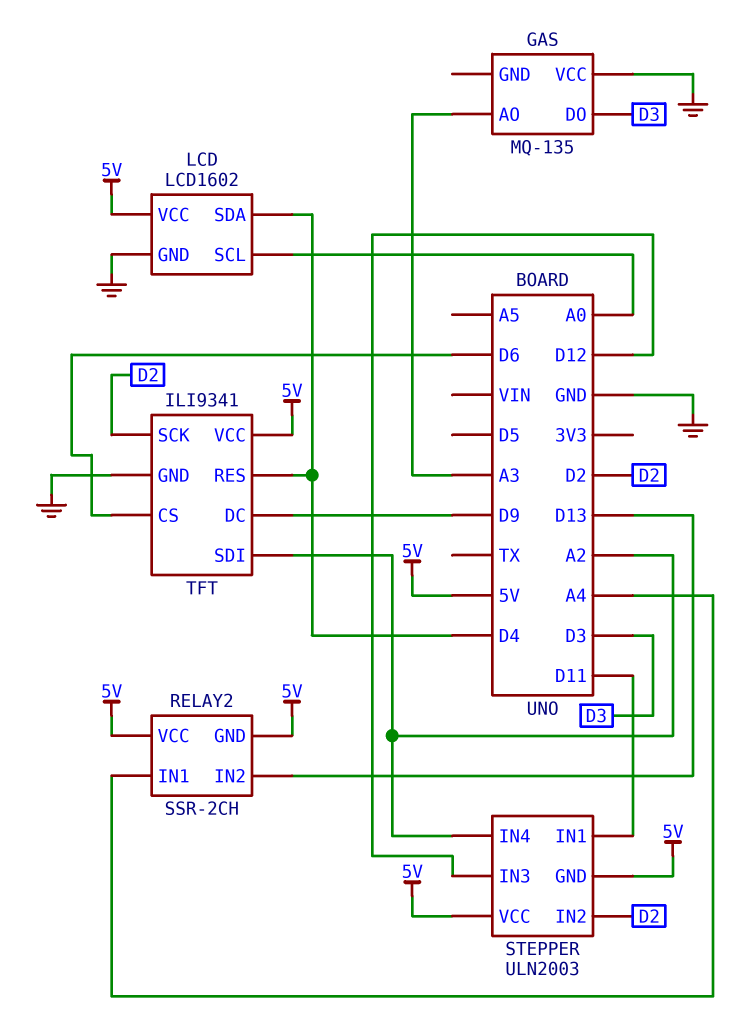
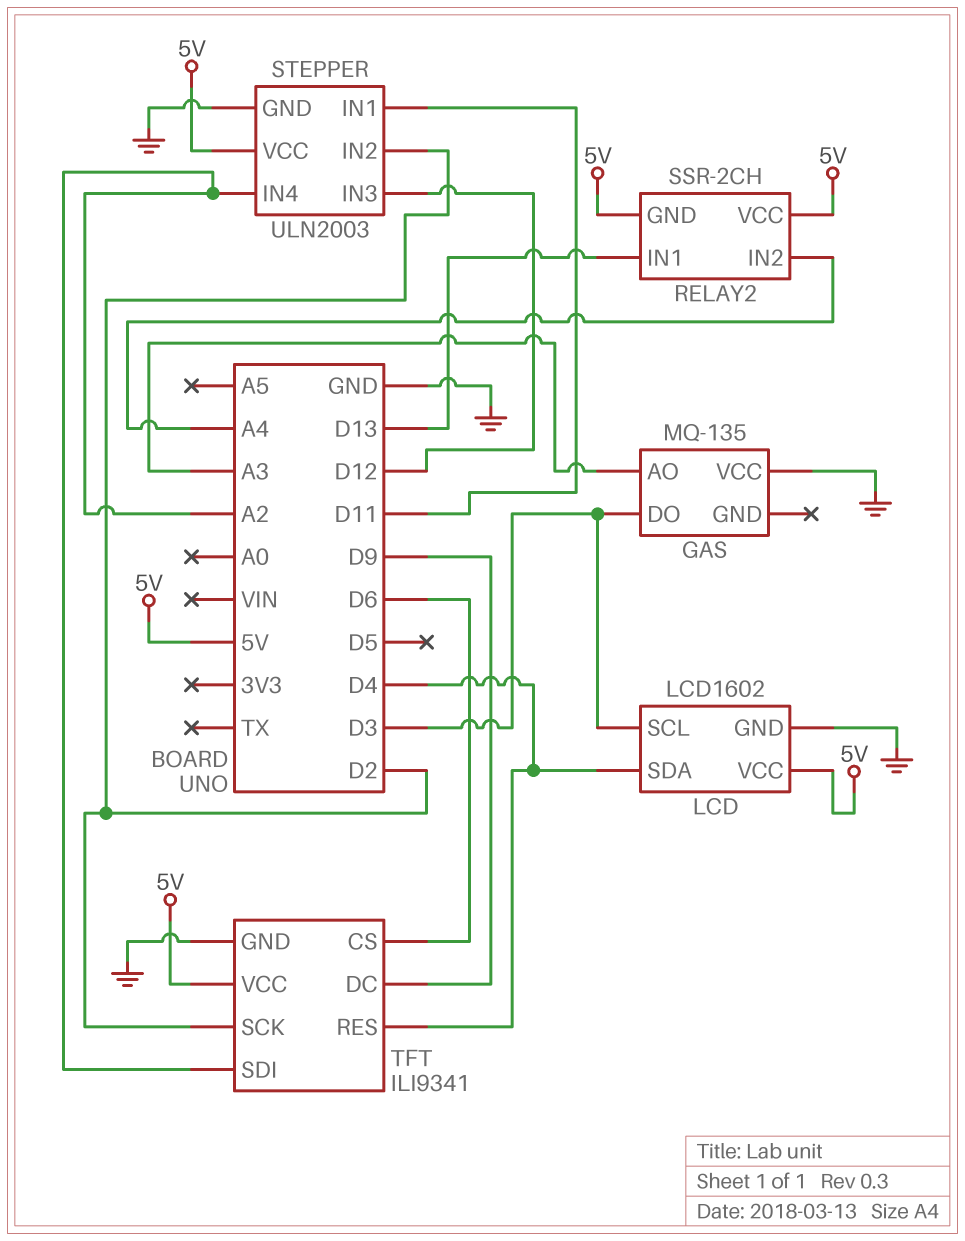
LCD pin SCL: A0 -> D3
RELAY2 pin IN1: A4 -> D13
RELAY2 pin IN2: D13 -> A4
STEPPER pin GND: 5V -> GND

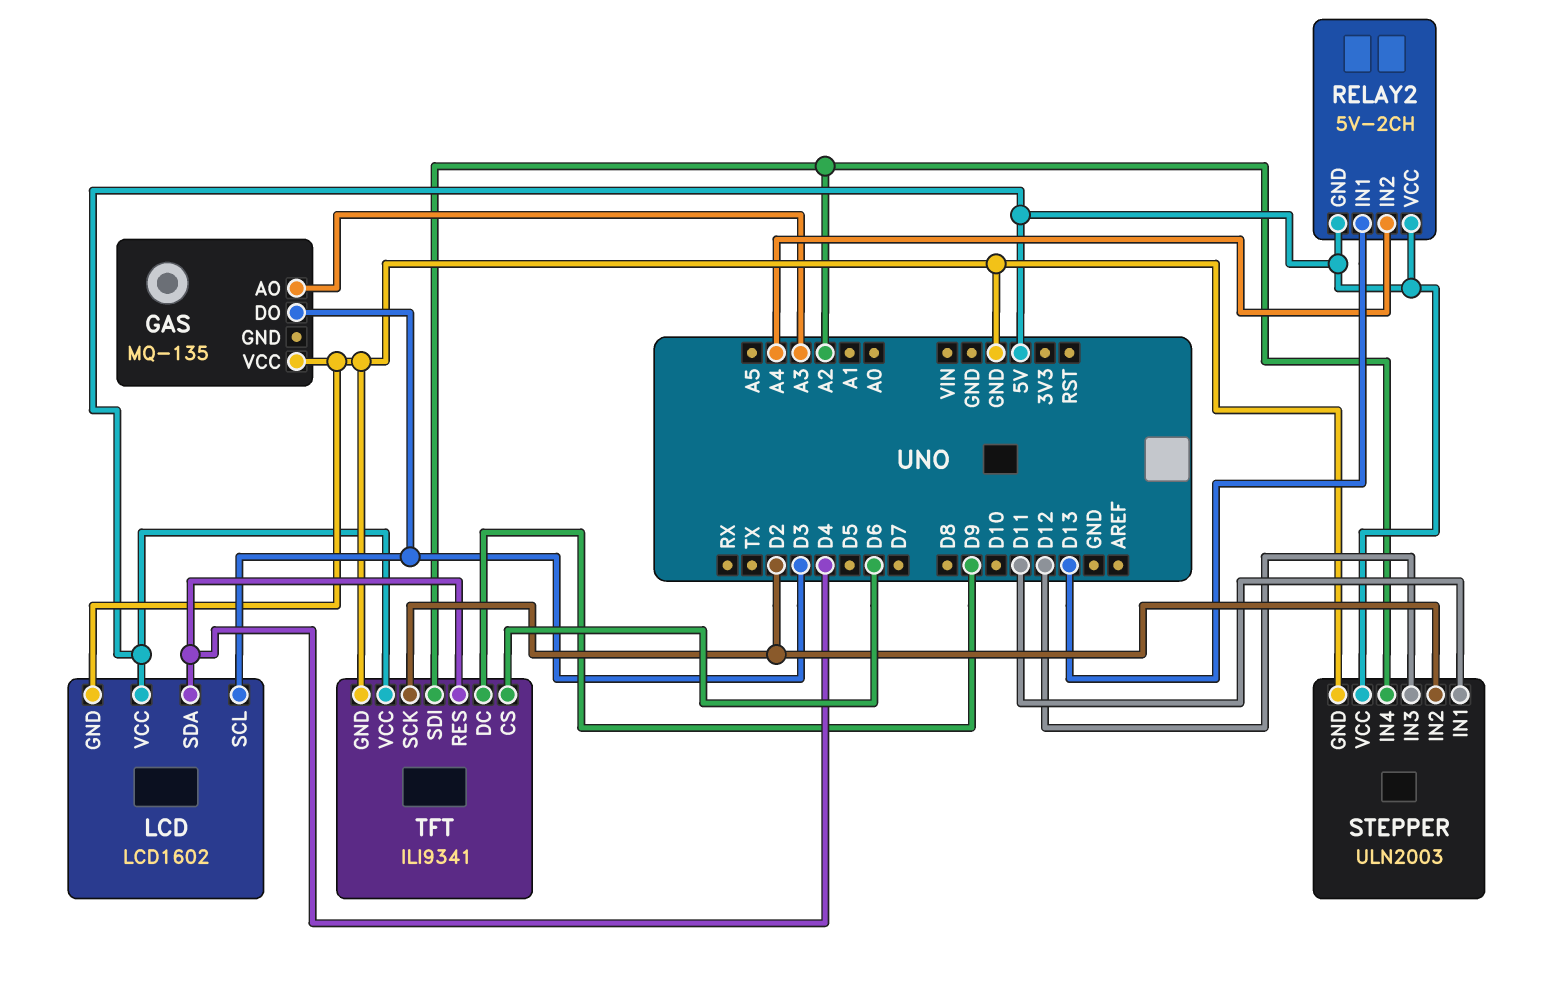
RELAY2: SSR-2CH -> 5V-2CH

